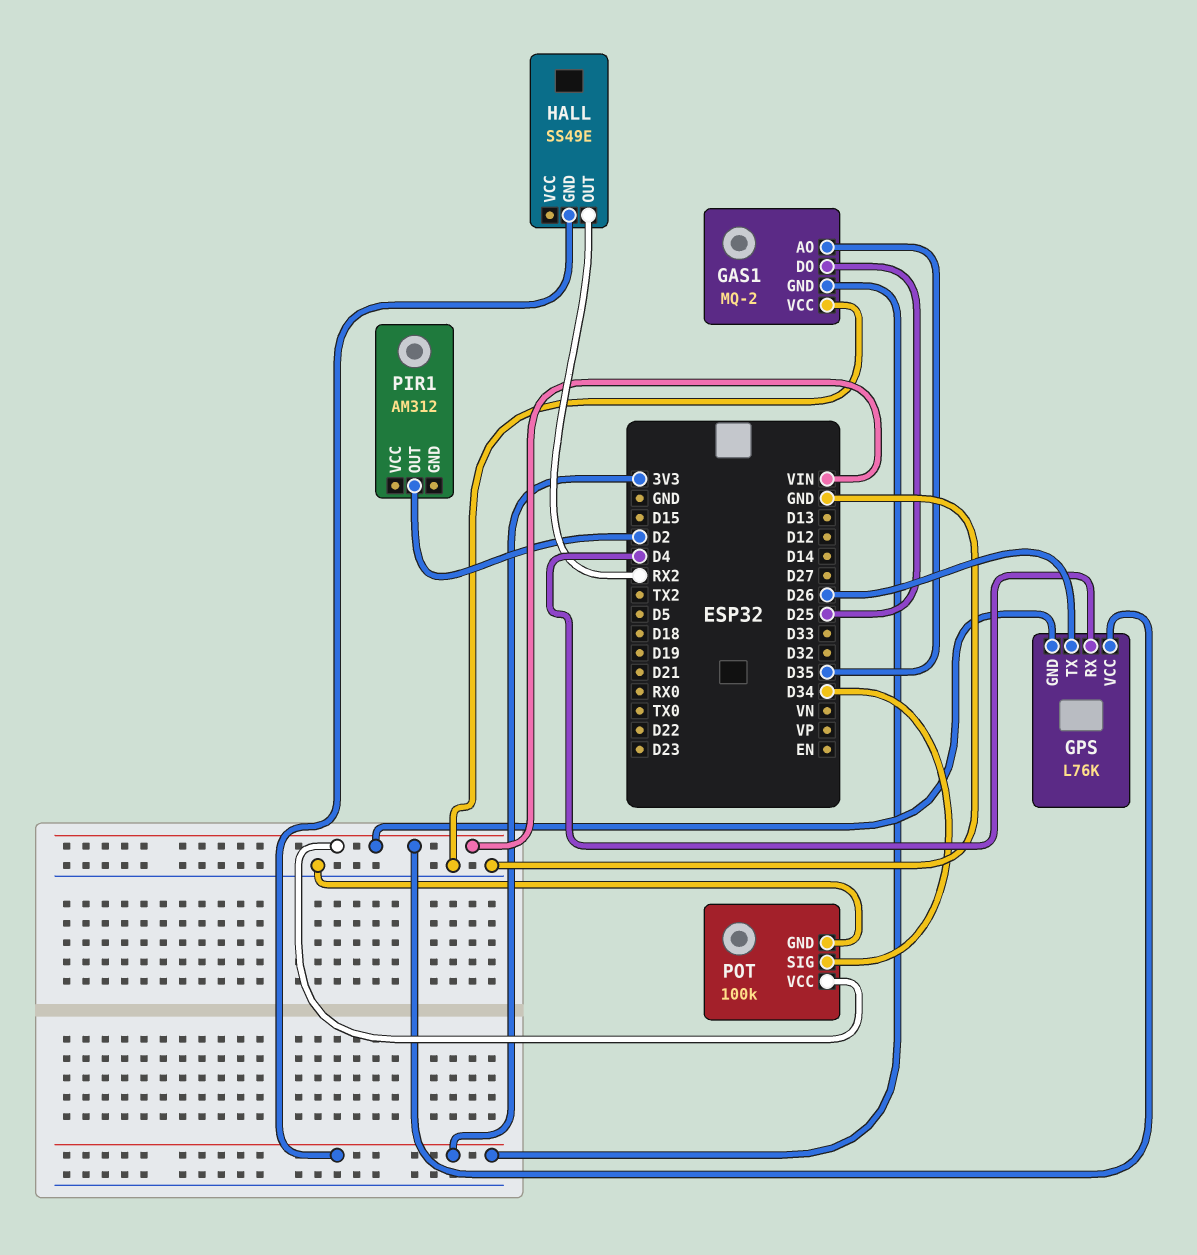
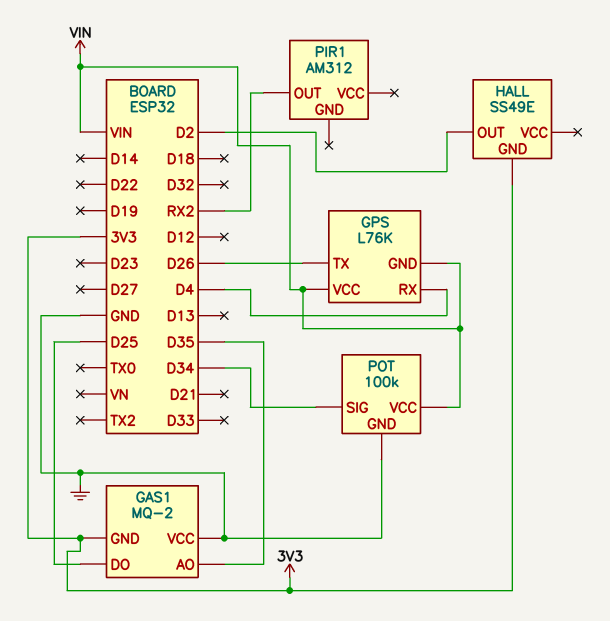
HALL pin OUT: RX2 -> D2
PIR1 pin OUT: D2 -> RX2

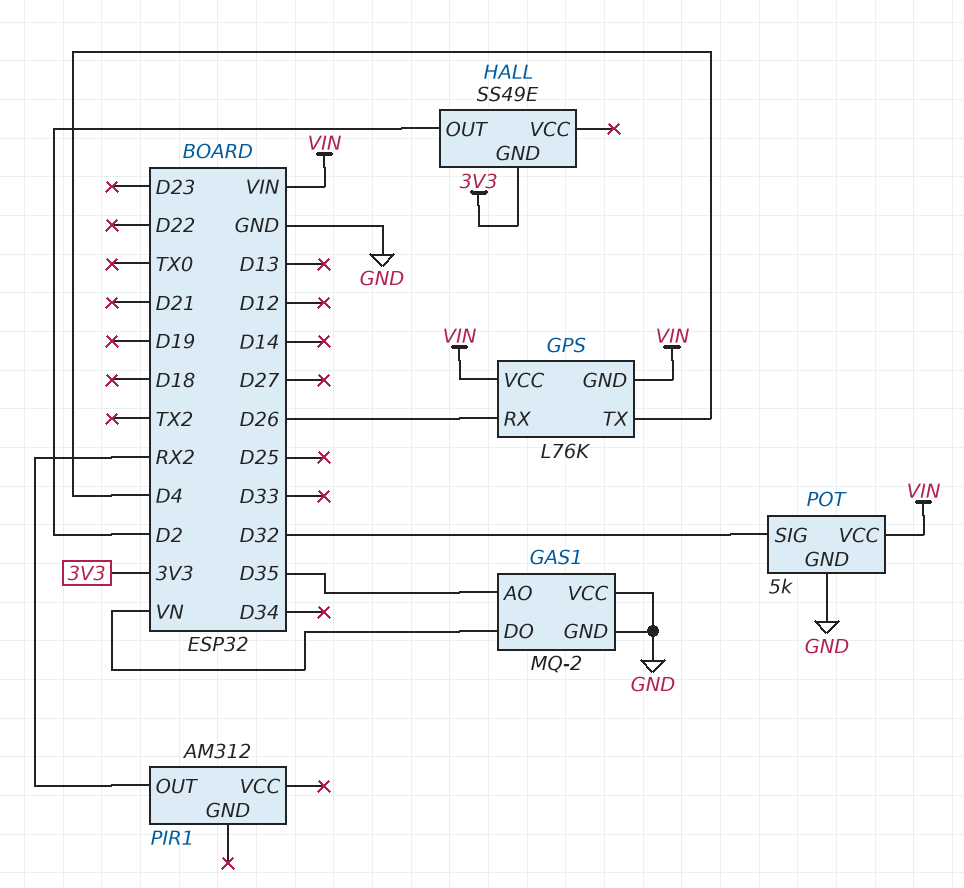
GAS1 pin DO: D25 -> VN
GAS1 pin GND: 3V3 -> GND
GPS pin RX: D4 -> D26
GPS pin TX: D26 -> D4
POT: 100k -> 5k
POT pin SIG: D34 -> D32

